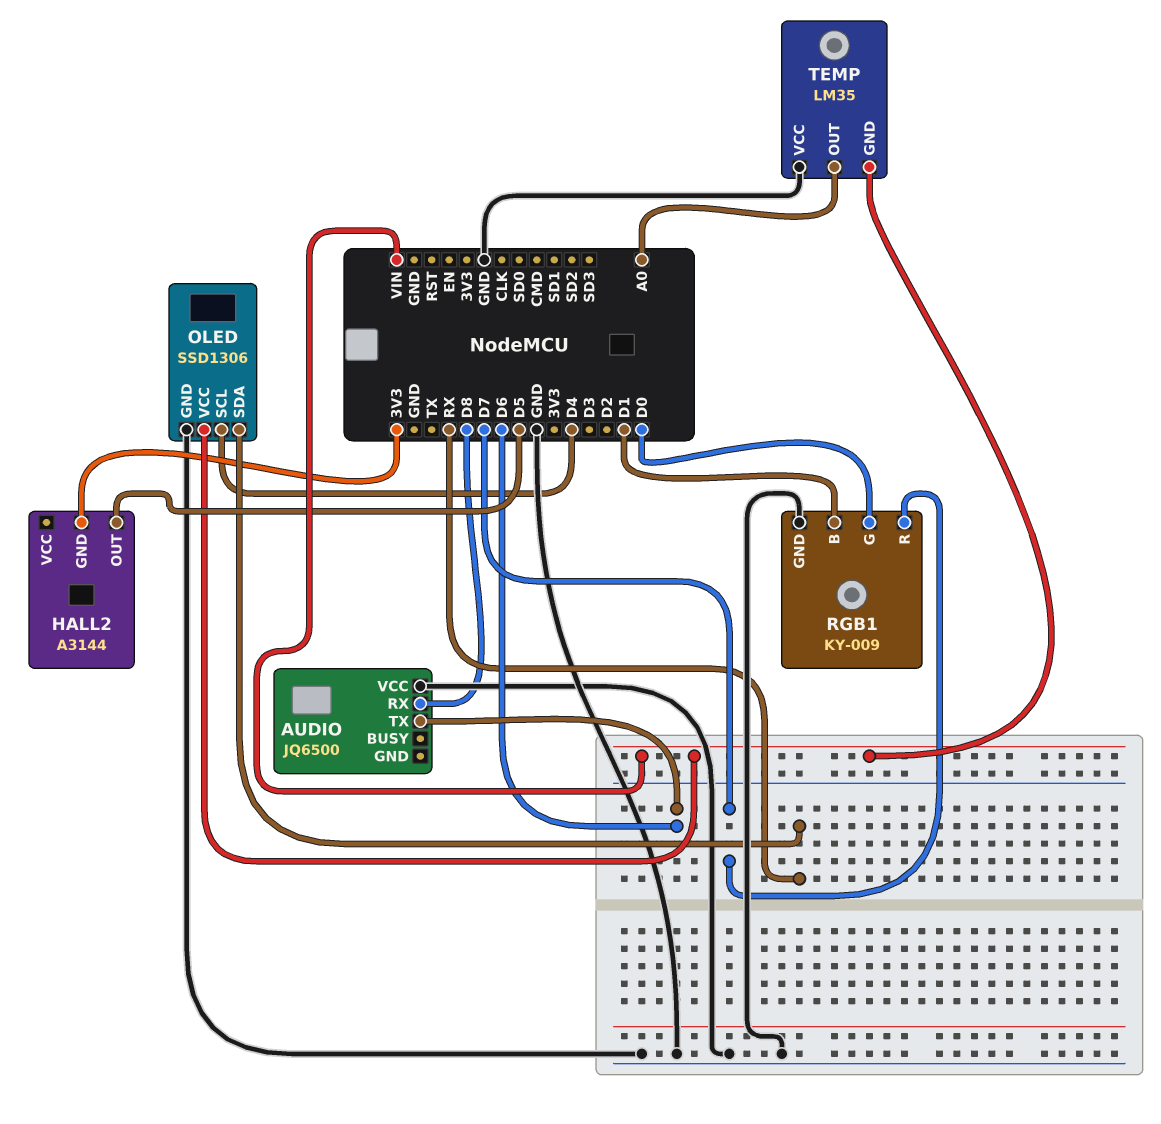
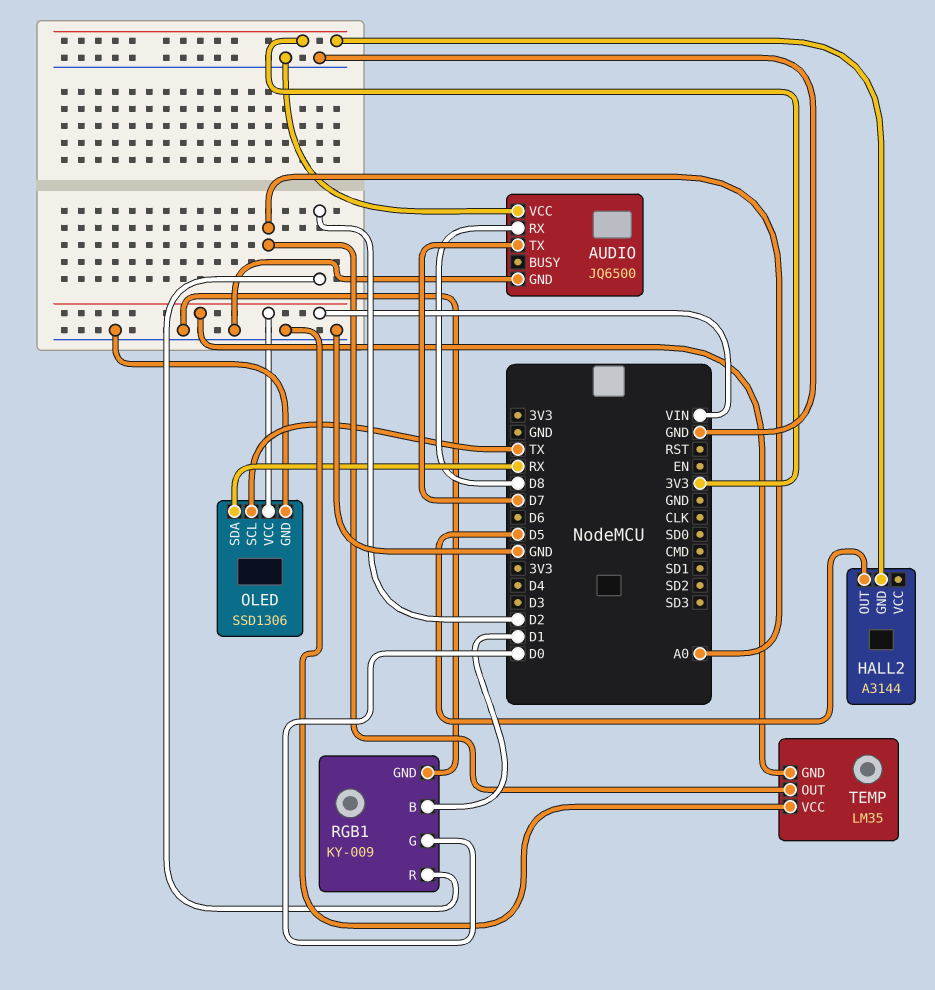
AUDIO pin GND: none -> GND
AUDIO pin TX: D6 -> D7
OLED pin SCL: D4 -> TX
RGB1 pin R: D7 -> D2

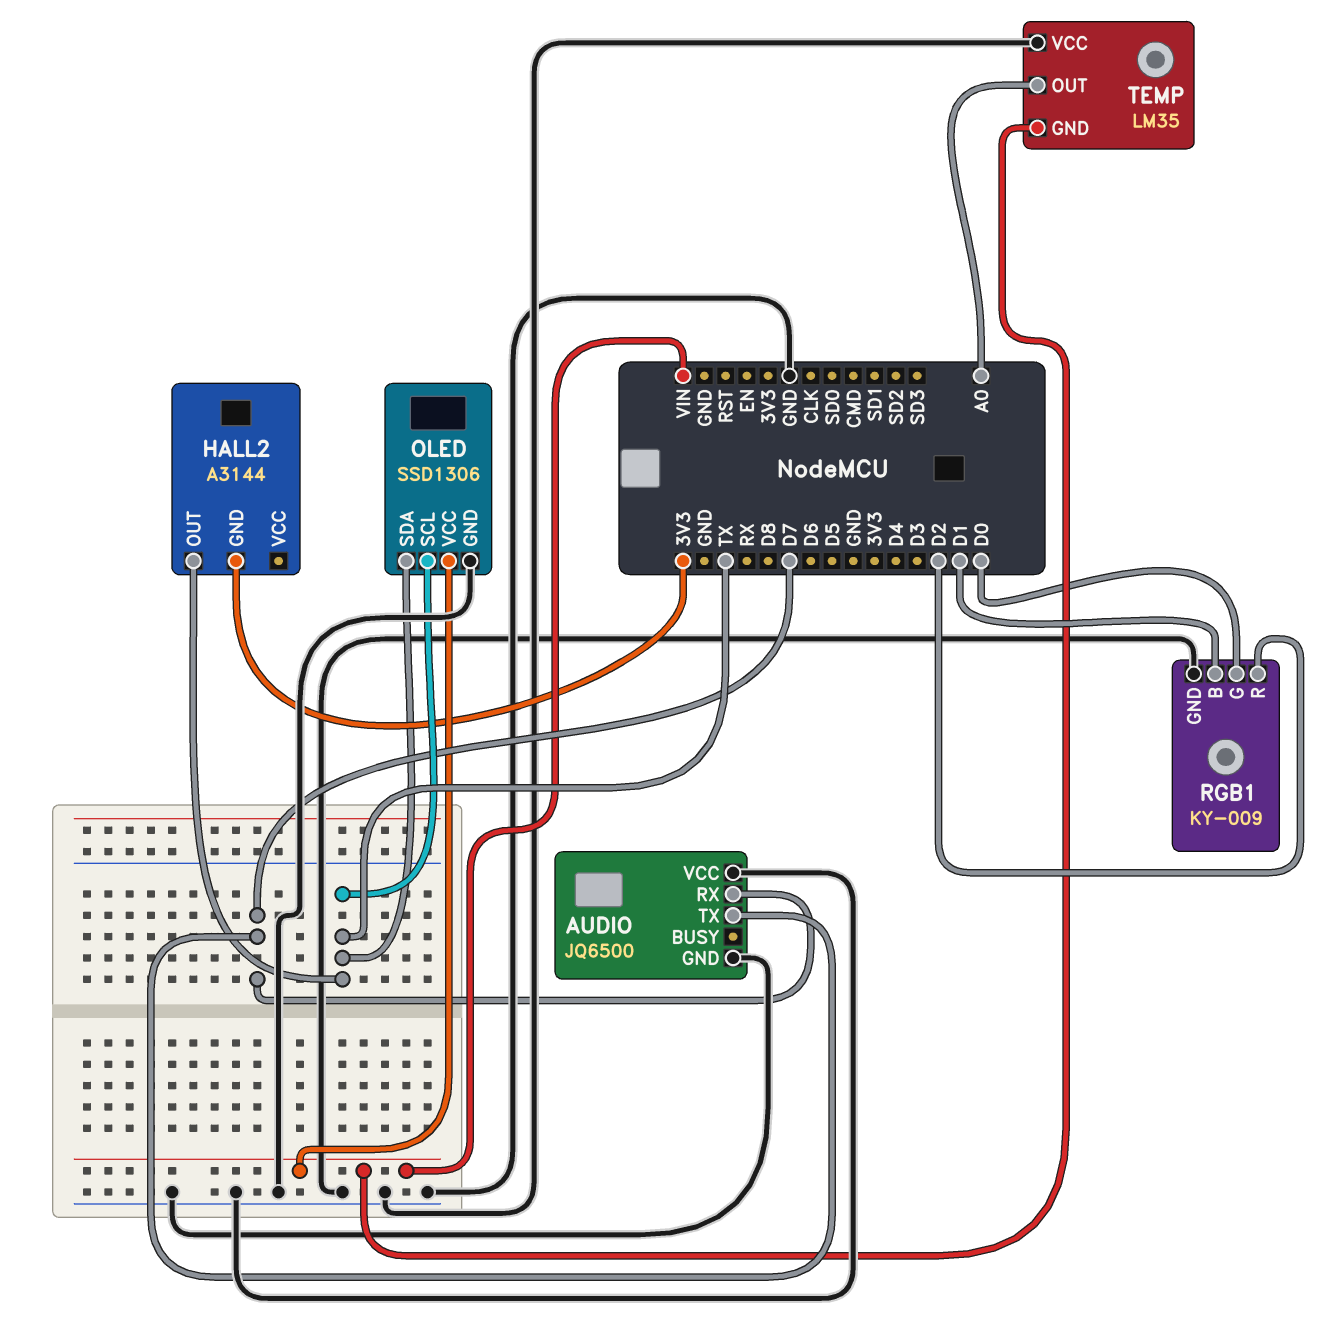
AUDIO pin RX: D8 -> D7
HALL2 pin OUT: D5 -> TX
OLED pin SDA: RX -> TX

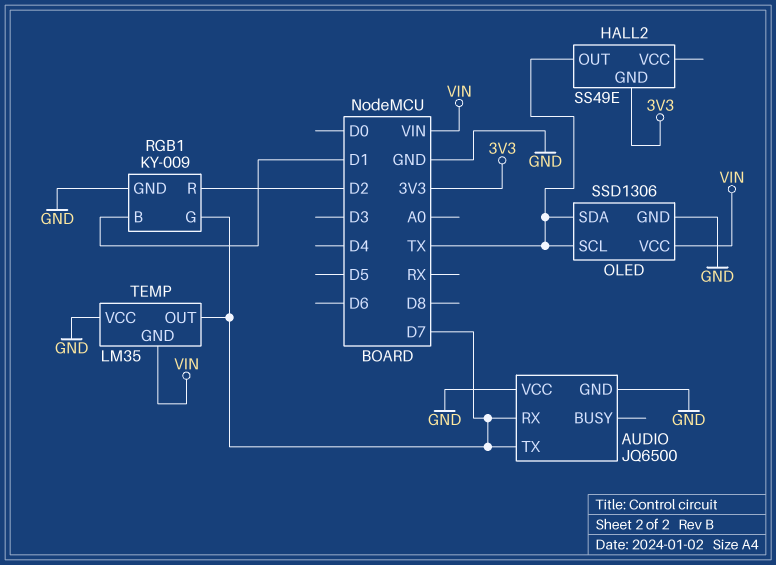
HALL2: A3144 -> SS49E
RGB1 pin G: D0 -> D7
TEMP pin OUT: A0 -> D7

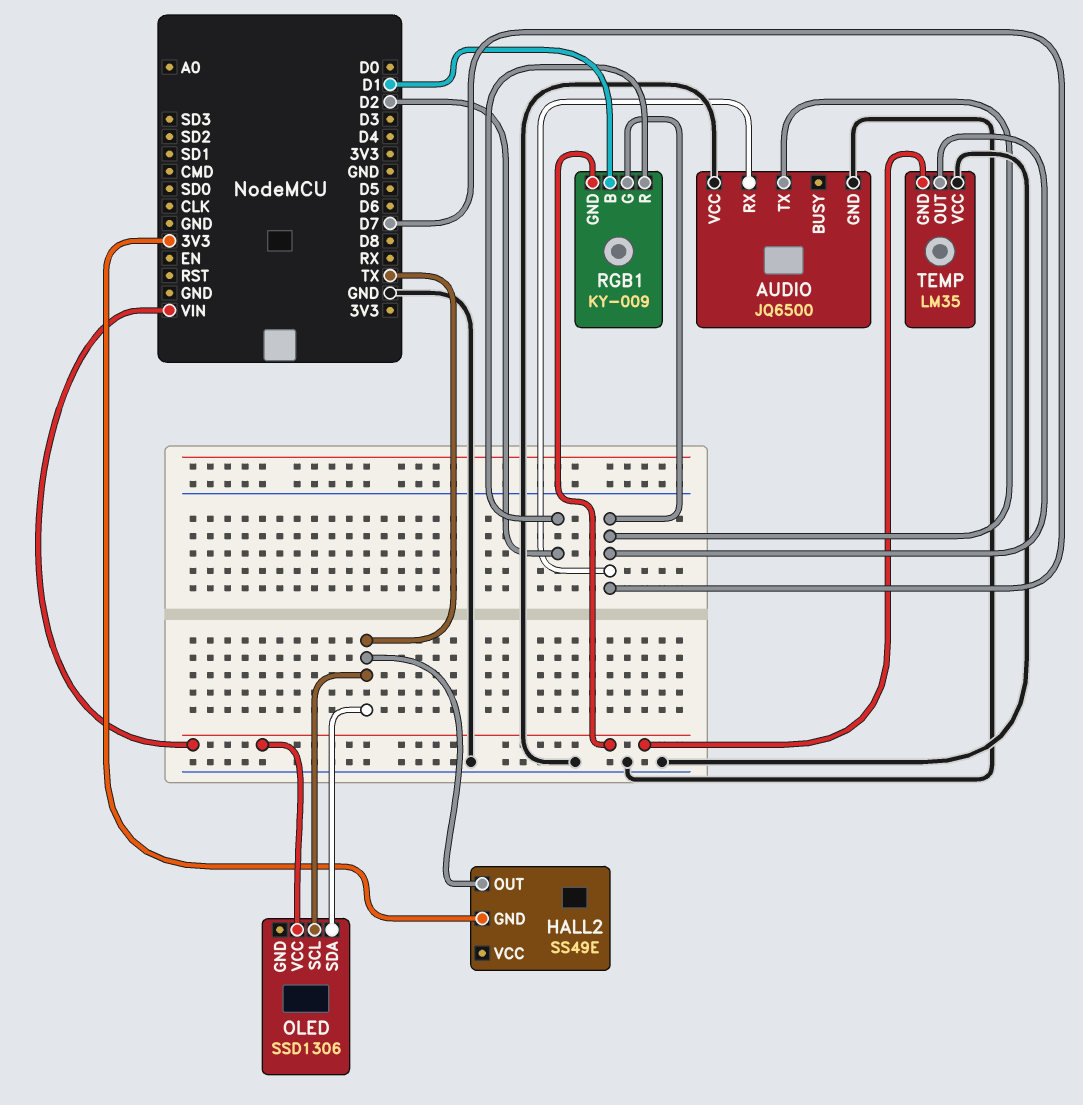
OLED pin GND: GND -> none
RGB1 pin GND: GND -> VIN

